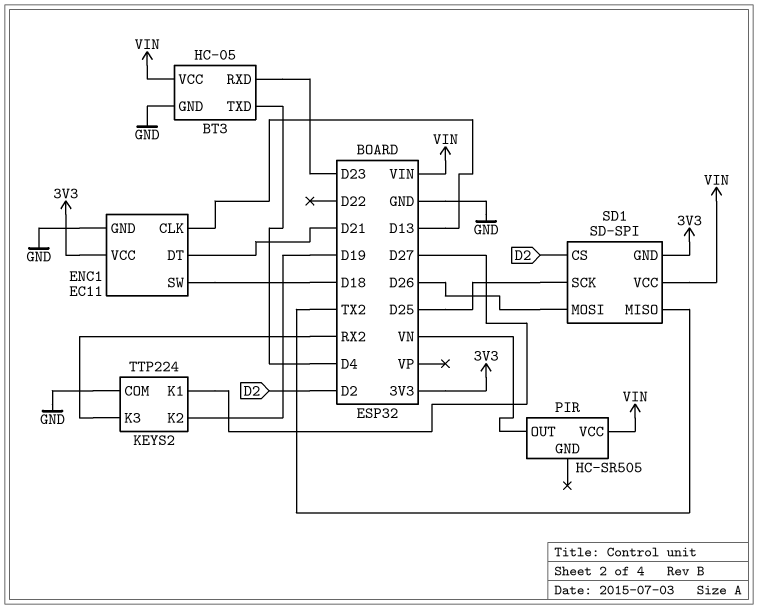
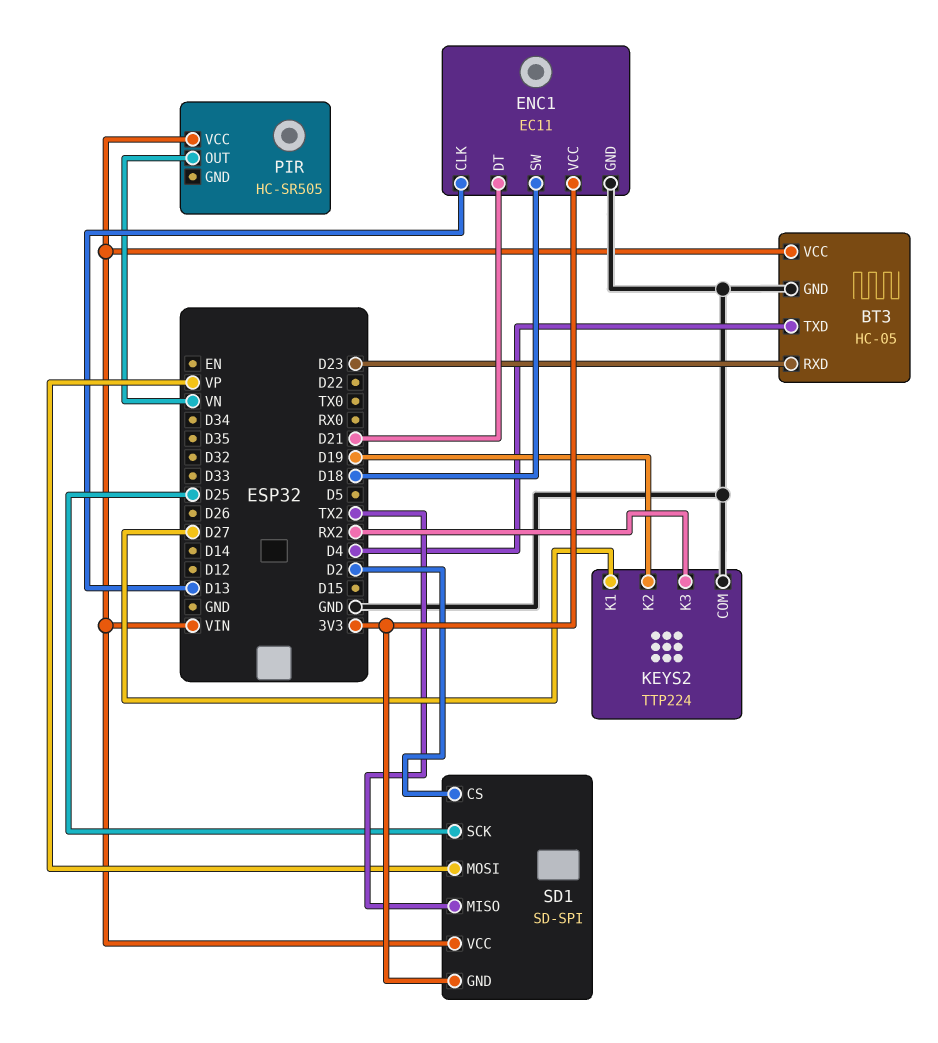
SD1 pin MOSI: D26 -> VP

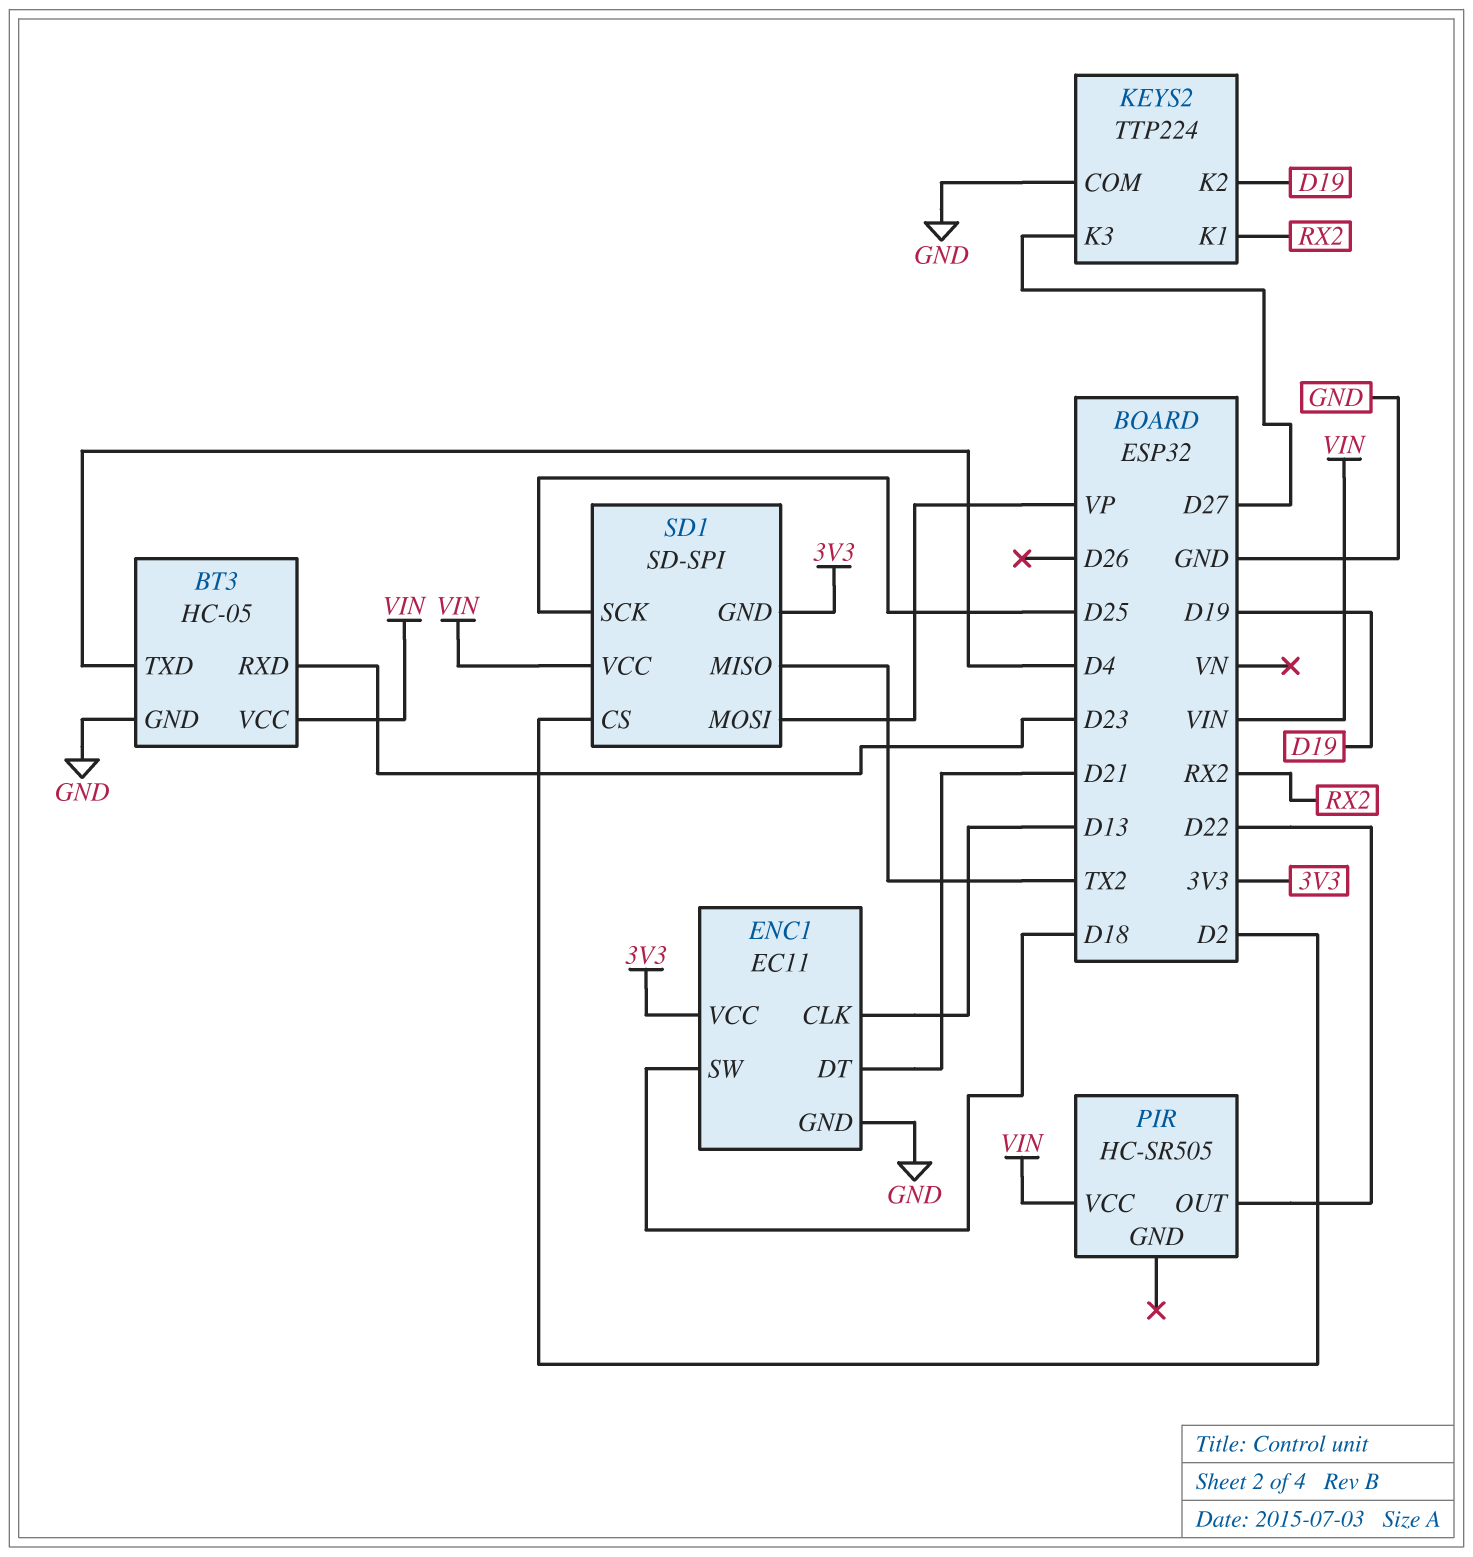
KEYS2 pin K1: D27 -> RX2
KEYS2 pin K3: RX2 -> D27
PIR pin OUT: VN -> D22

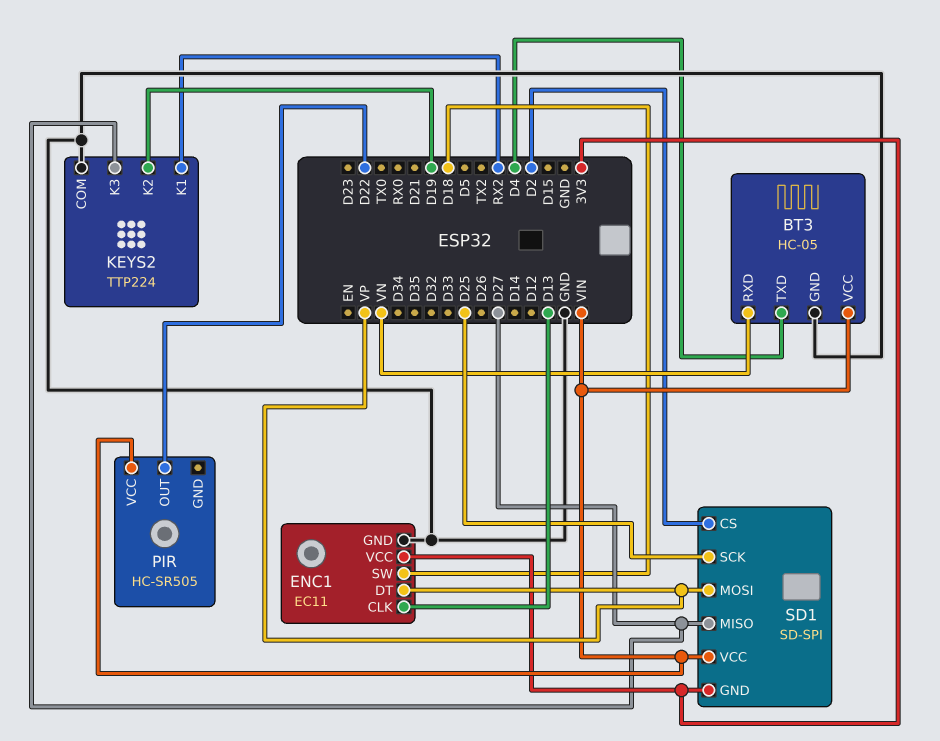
BT3 pin RXD: D23 -> VN
ENC1 pin DT: D21 -> VP
SD1 pin MISO: TX2 -> D27

